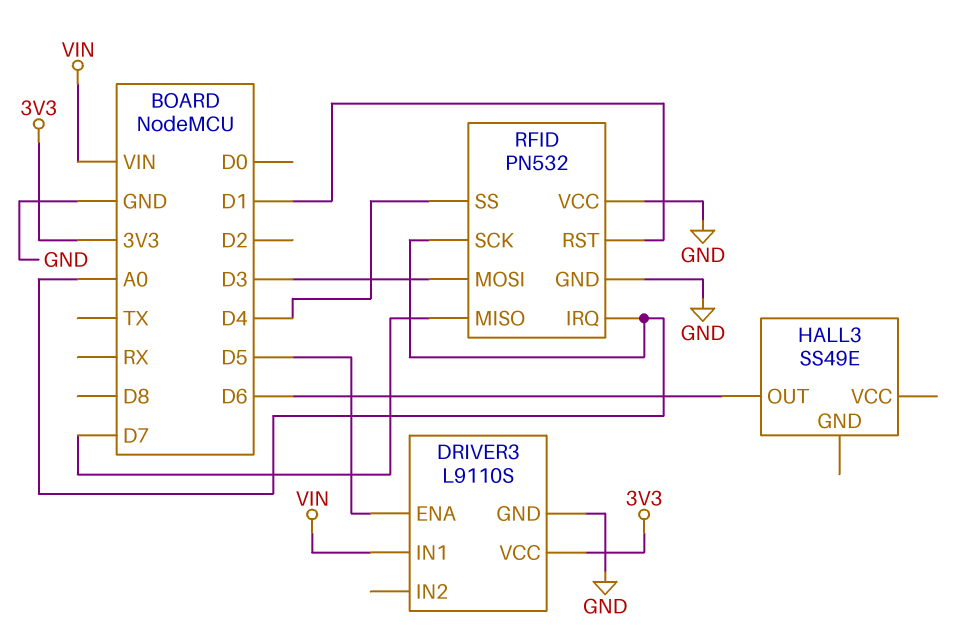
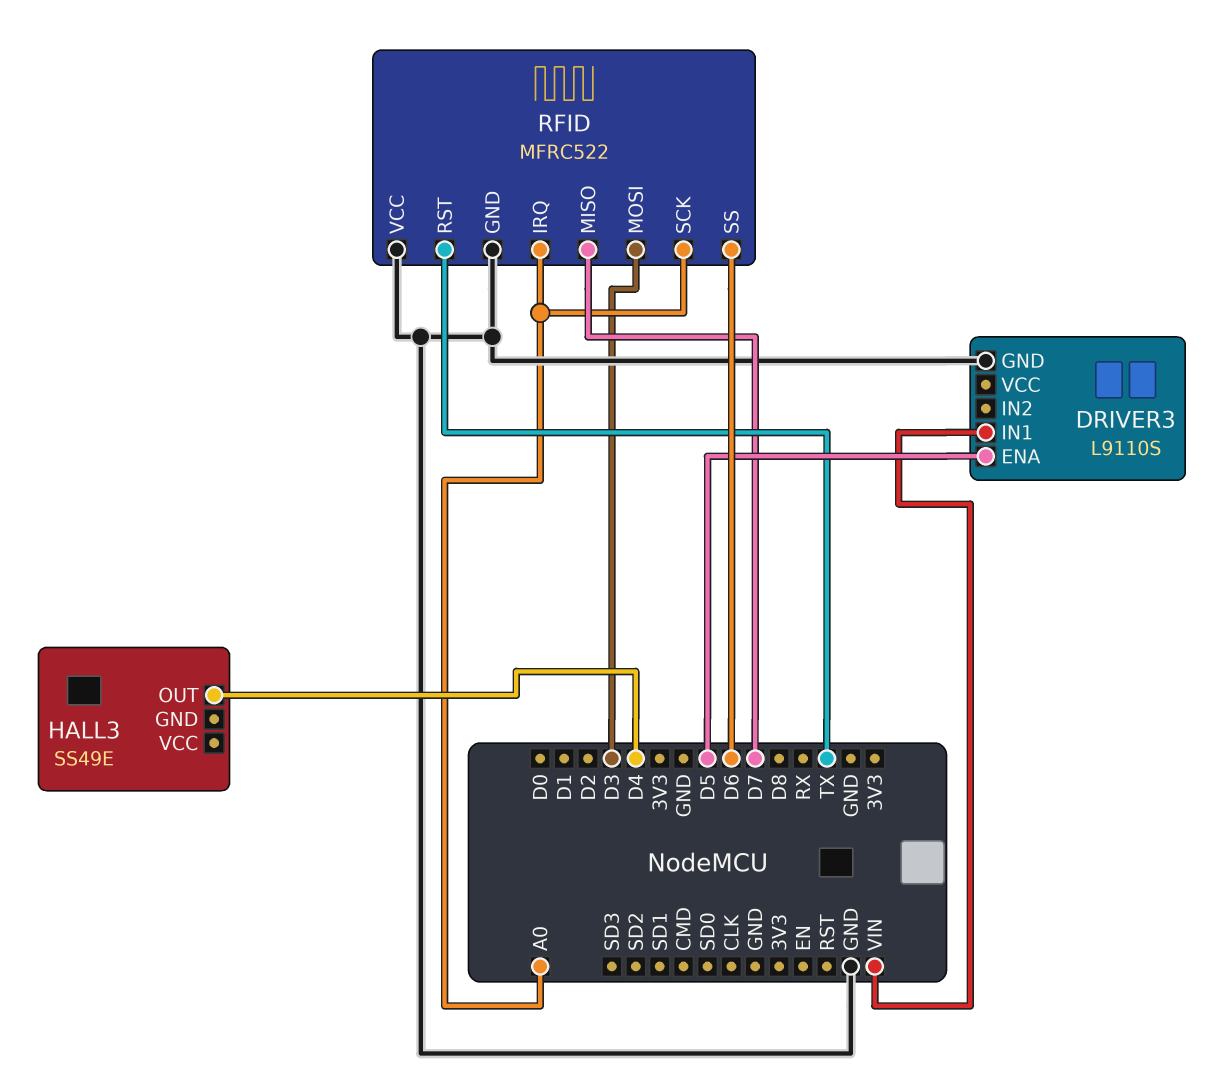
DRIVER3 pin VCC: 3V3 -> none
HALL3 pin OUT: D6 -> D4
RFID: PN532 -> MFRC522
RFID pin RST: D1 -> TX
RFID pin SS: D4 -> D6

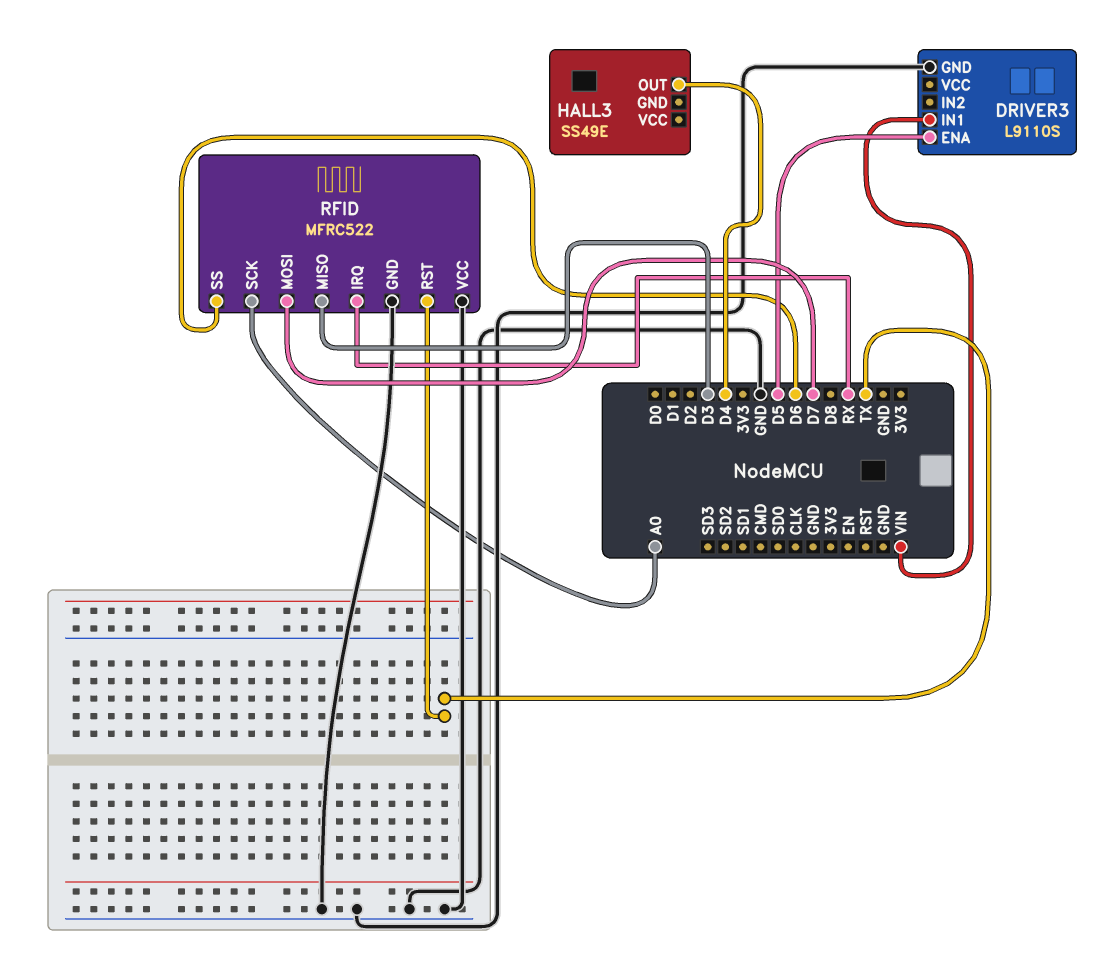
RFID pin IRQ: A0 -> RX
RFID pin MISO: D7 -> D3
RFID pin MOSI: D3 -> D7

